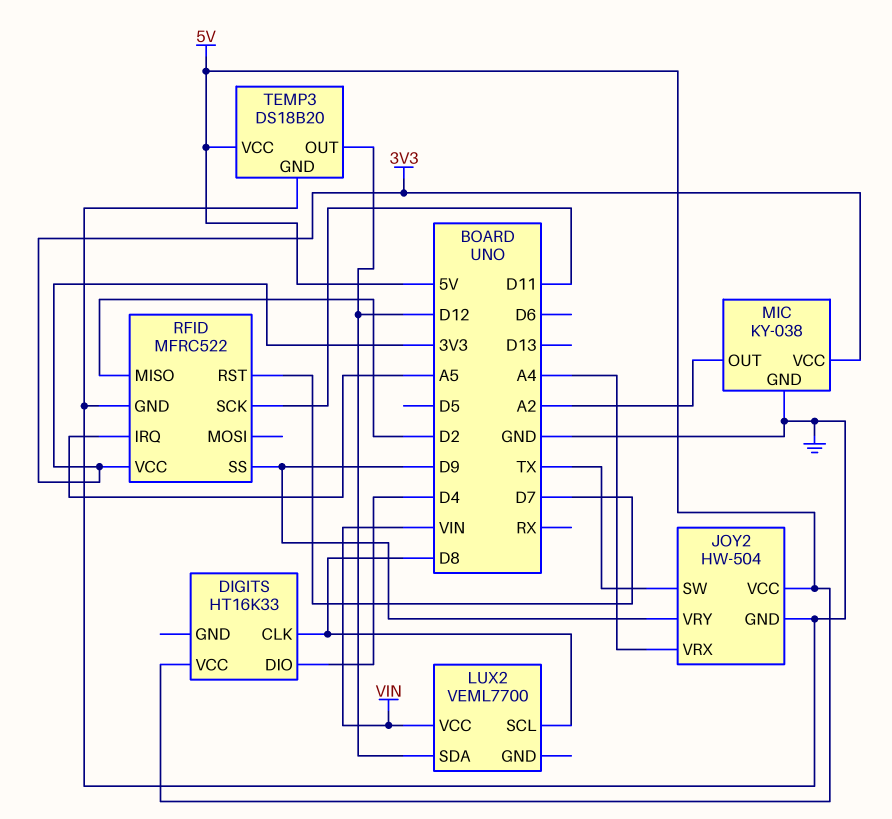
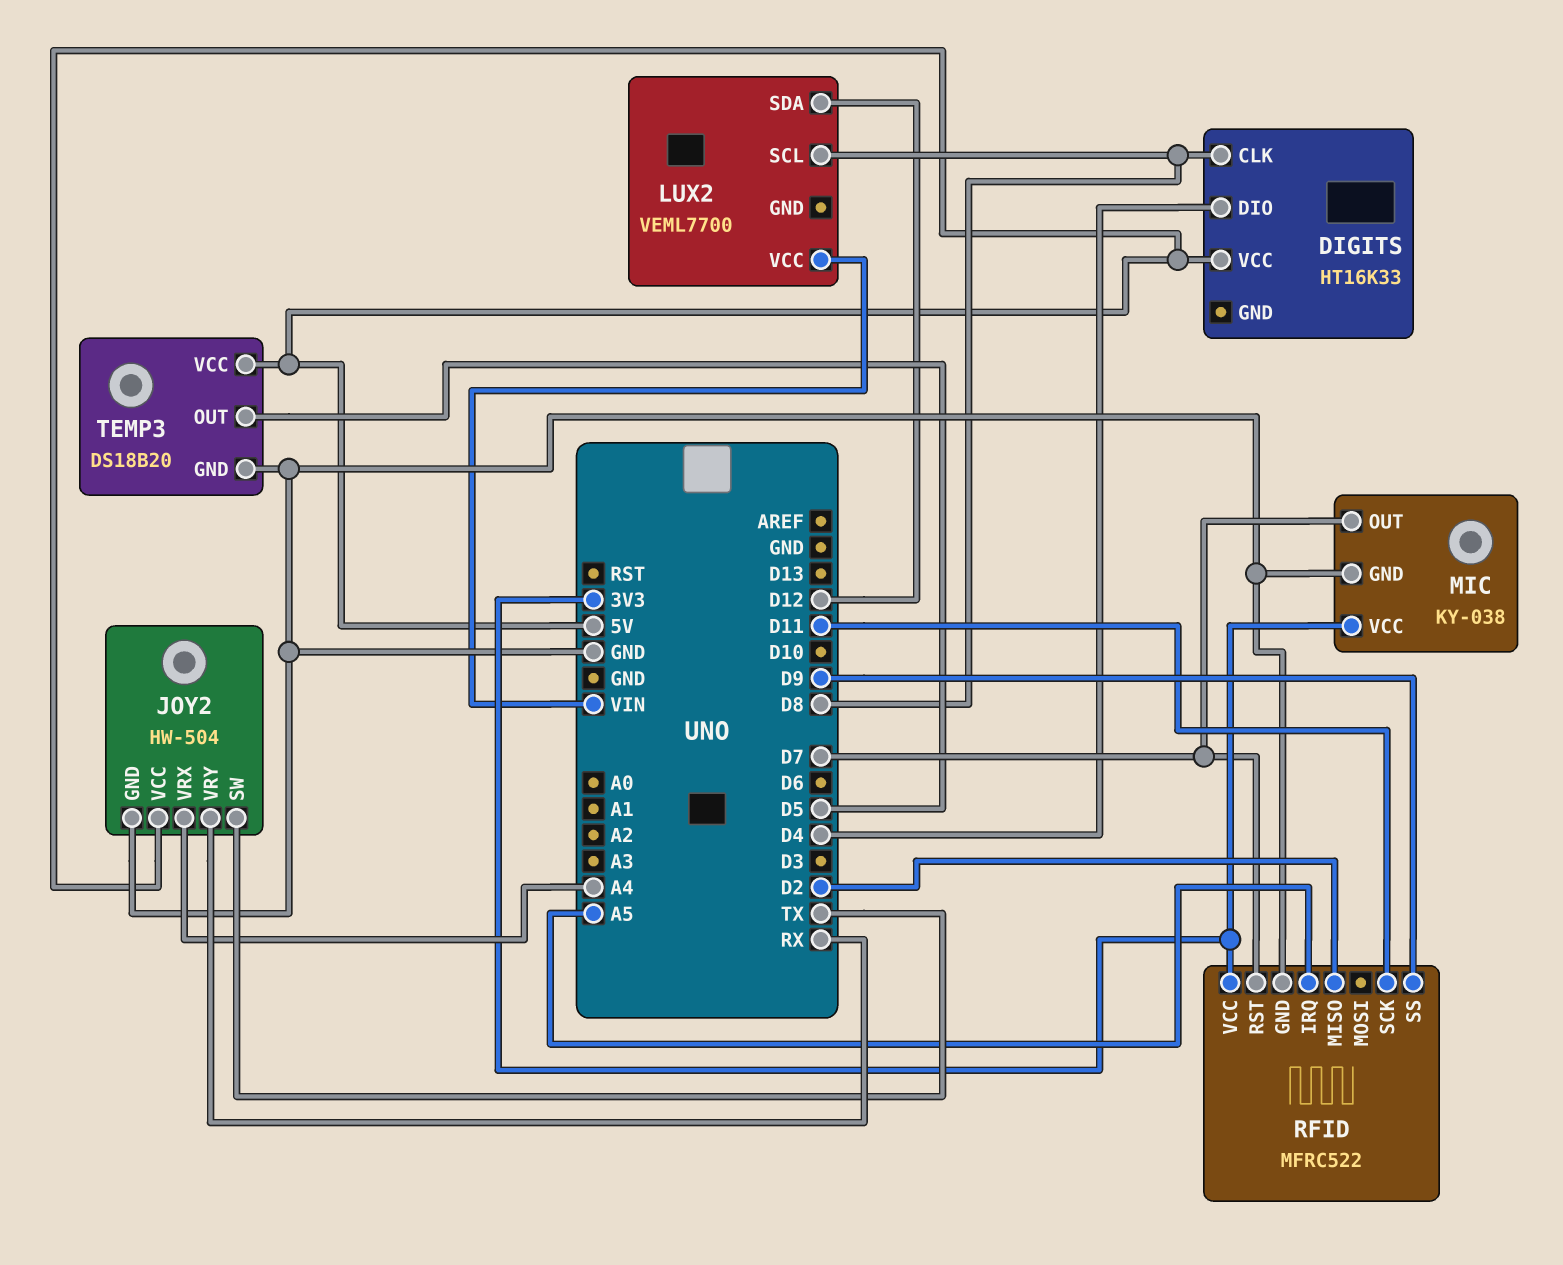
JOY2 pin VRY: D9 -> RX
MIC pin OUT: A2 -> D7
TEMP3 pin OUT: D12 -> D5

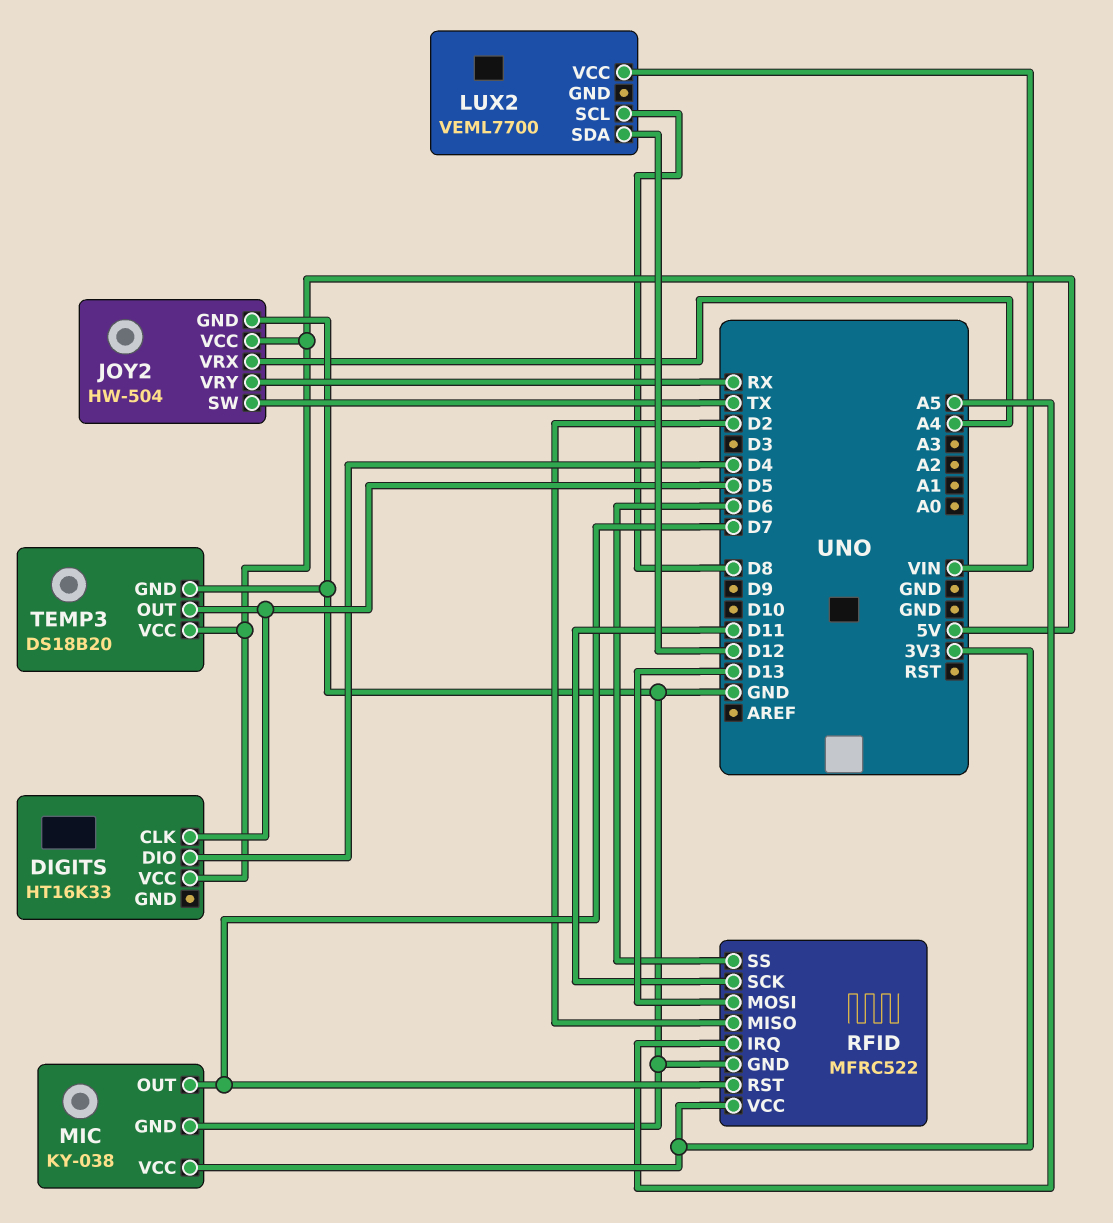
DIGITS pin CLK: D8 -> D5
RFID pin MOSI: none -> D13
RFID pin SS: D9 -> D6

